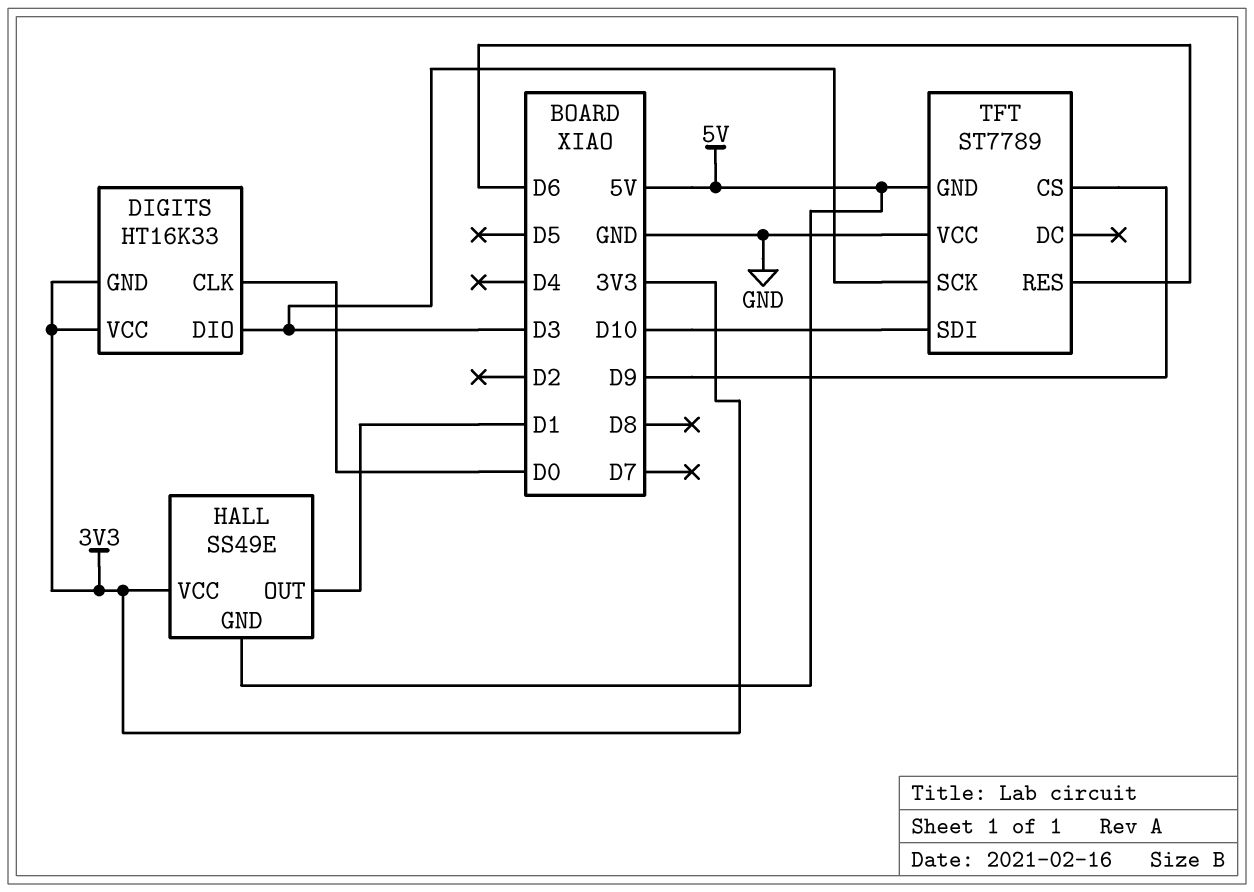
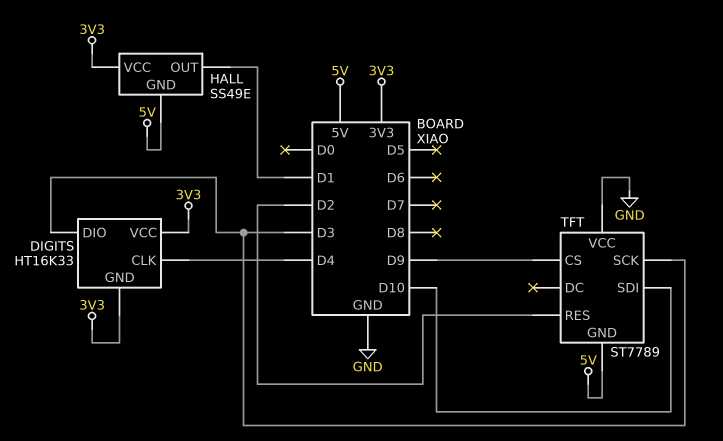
DIGITS pin CLK: D0 -> D4
TFT pin RES: D6 -> D2

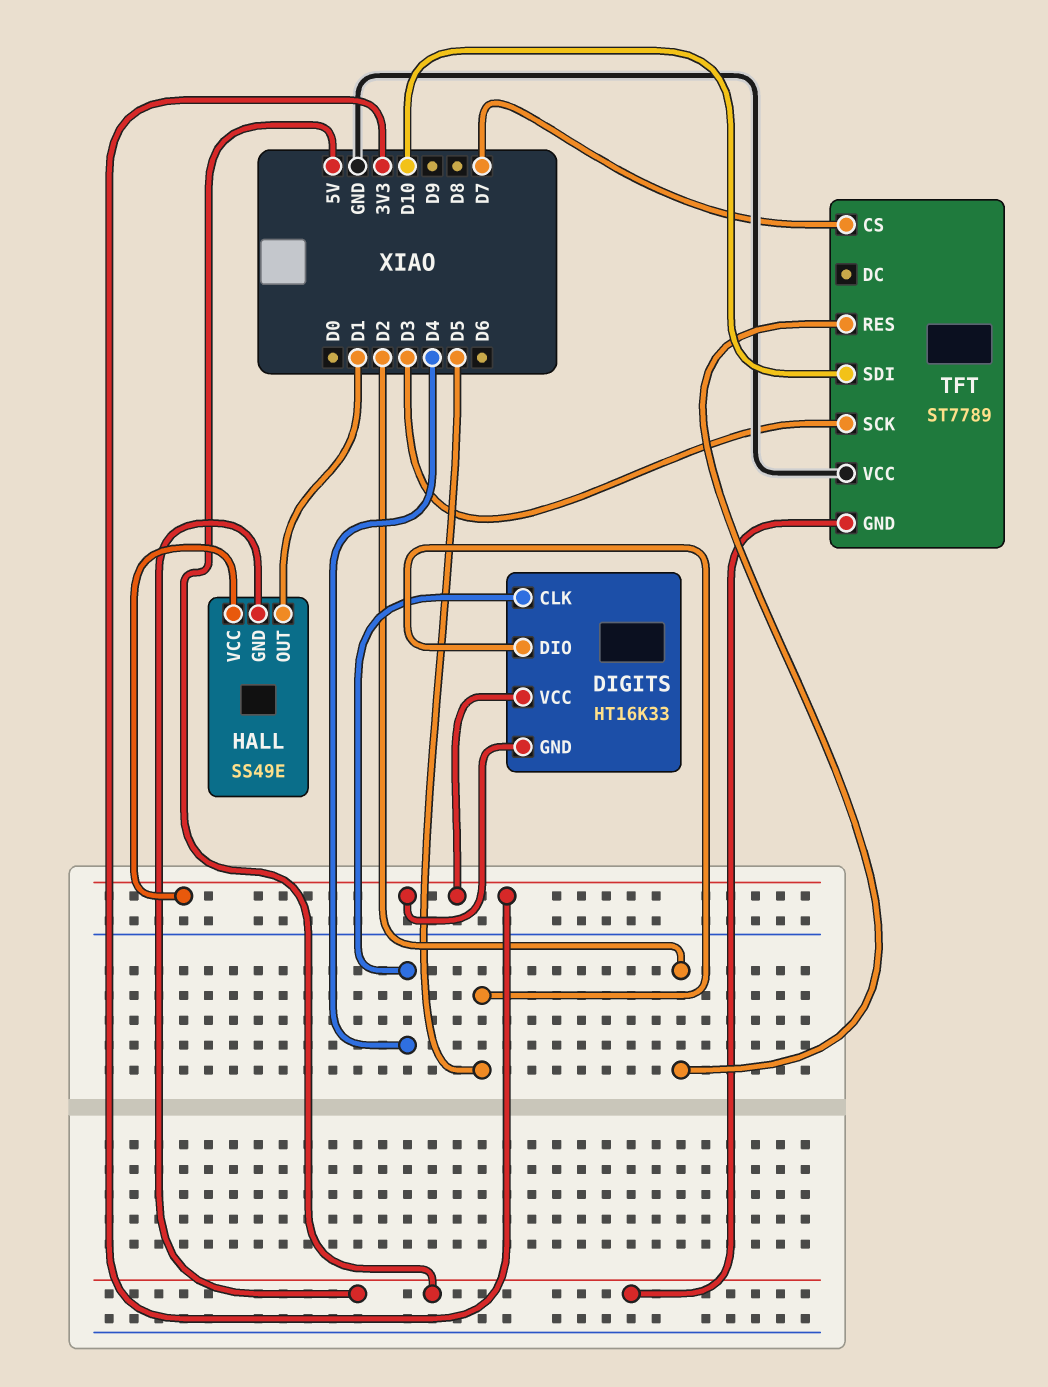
DIGITS pin DIO: D3 -> D5
TFT pin CS: D9 -> D7

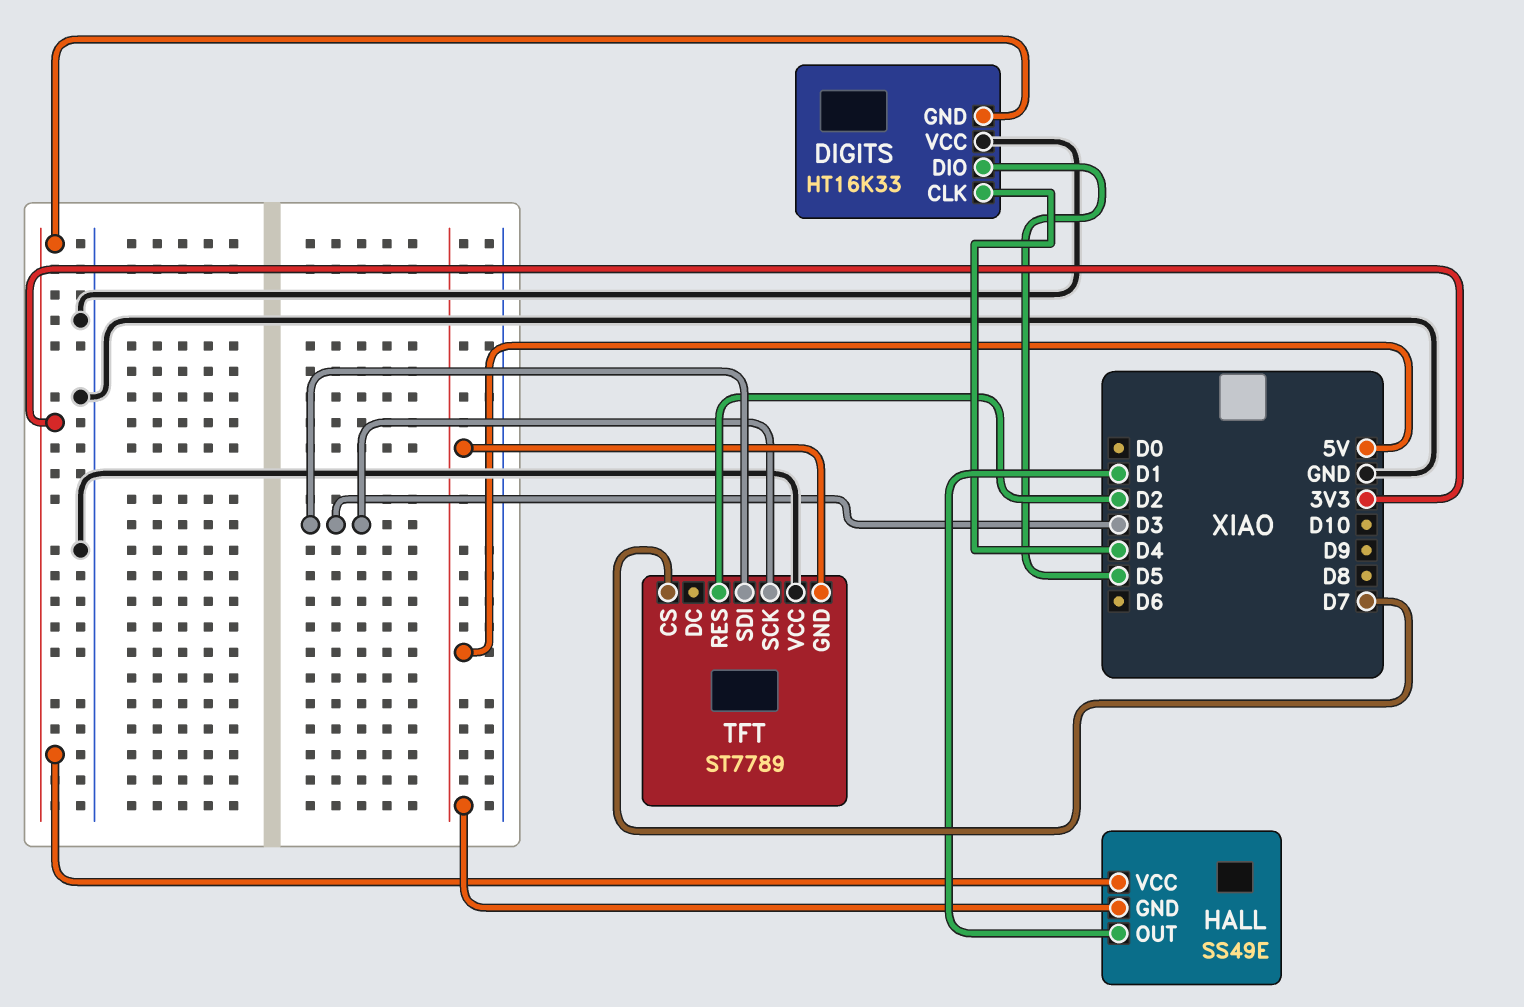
DIGITS pin VCC: 3V3 -> GND
TFT pin SDI: D10 -> D3

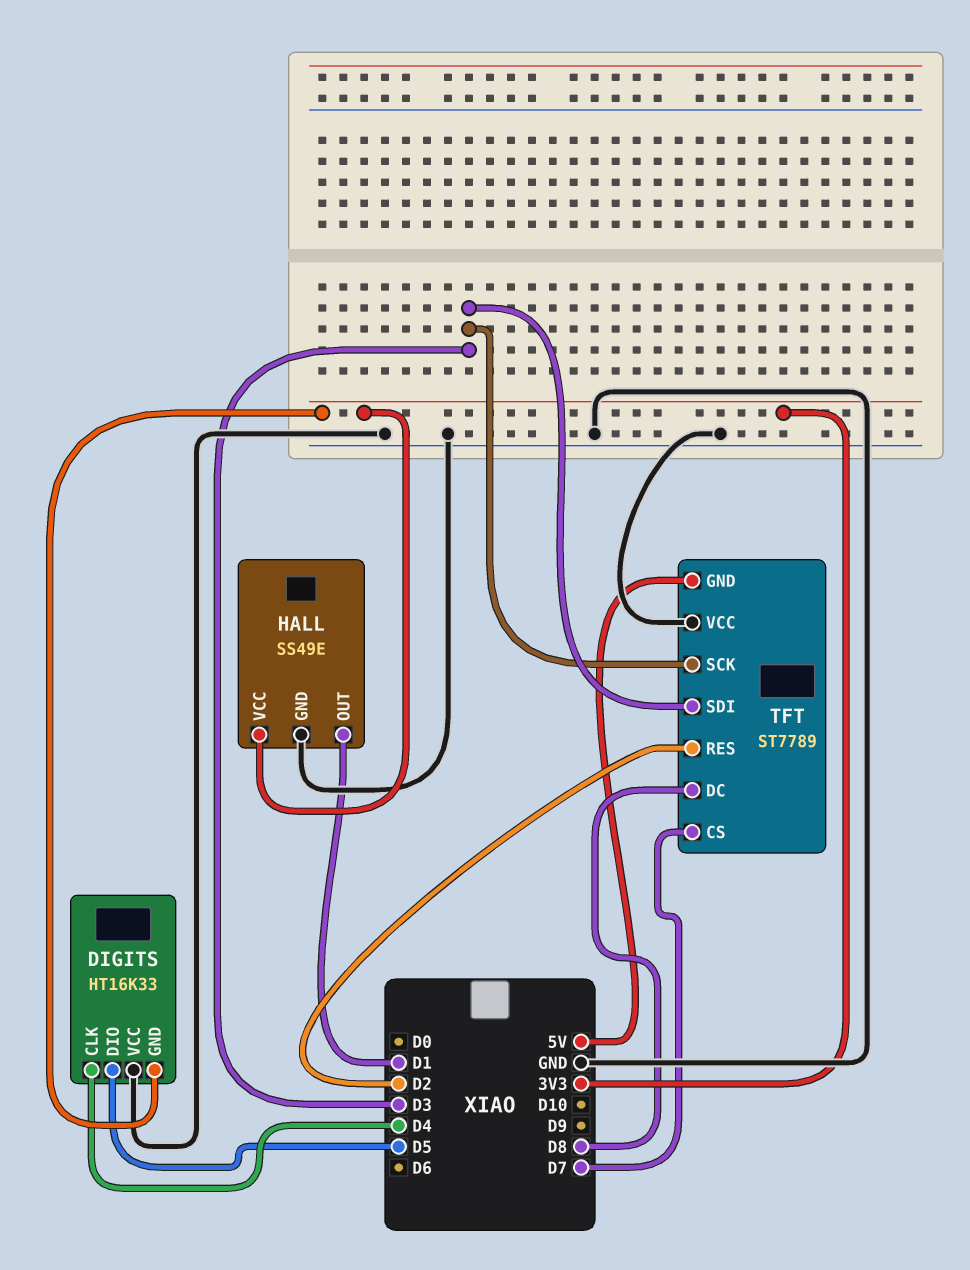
HALL pin GND: 5V -> GND
TFT pin DC: none -> D8

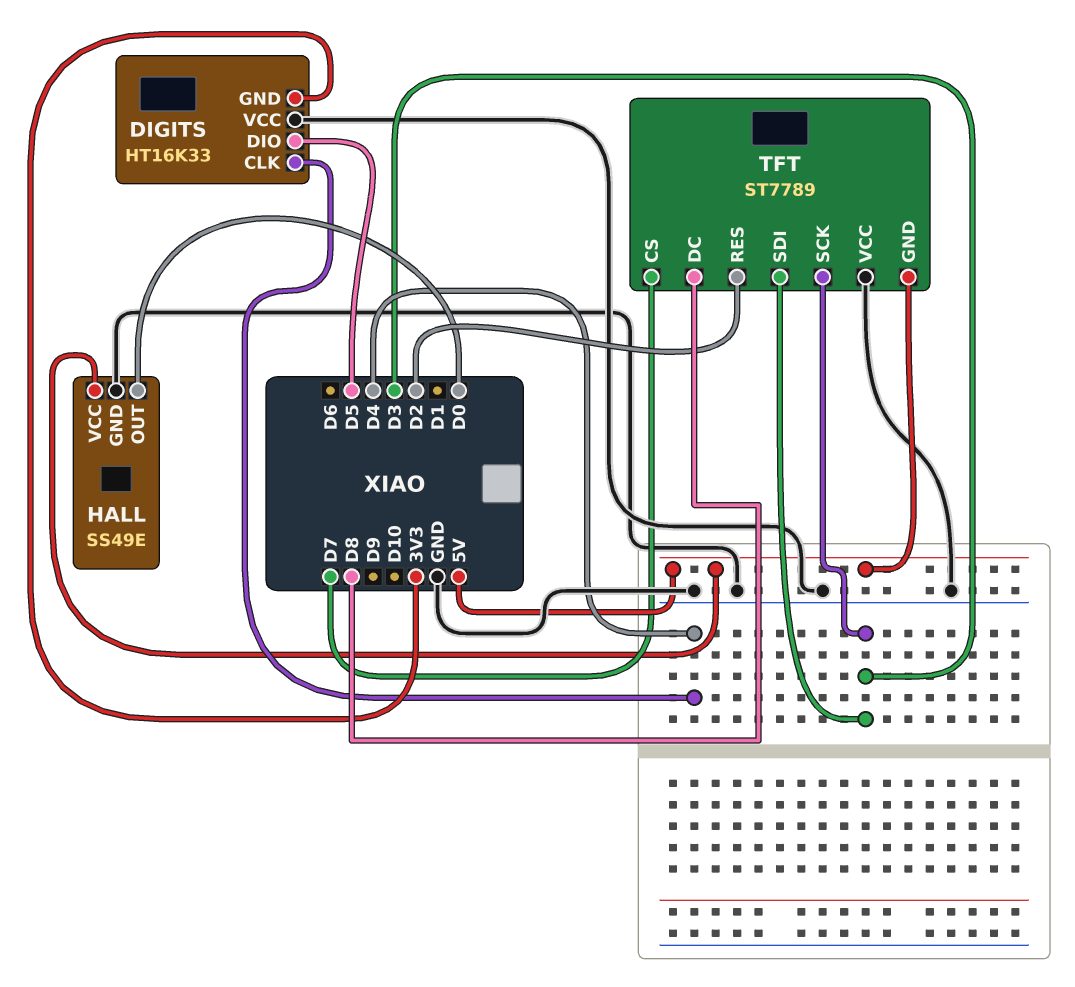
HALL pin OUT: D1 -> D0
HALL pin VCC: 3V3 -> 5V

